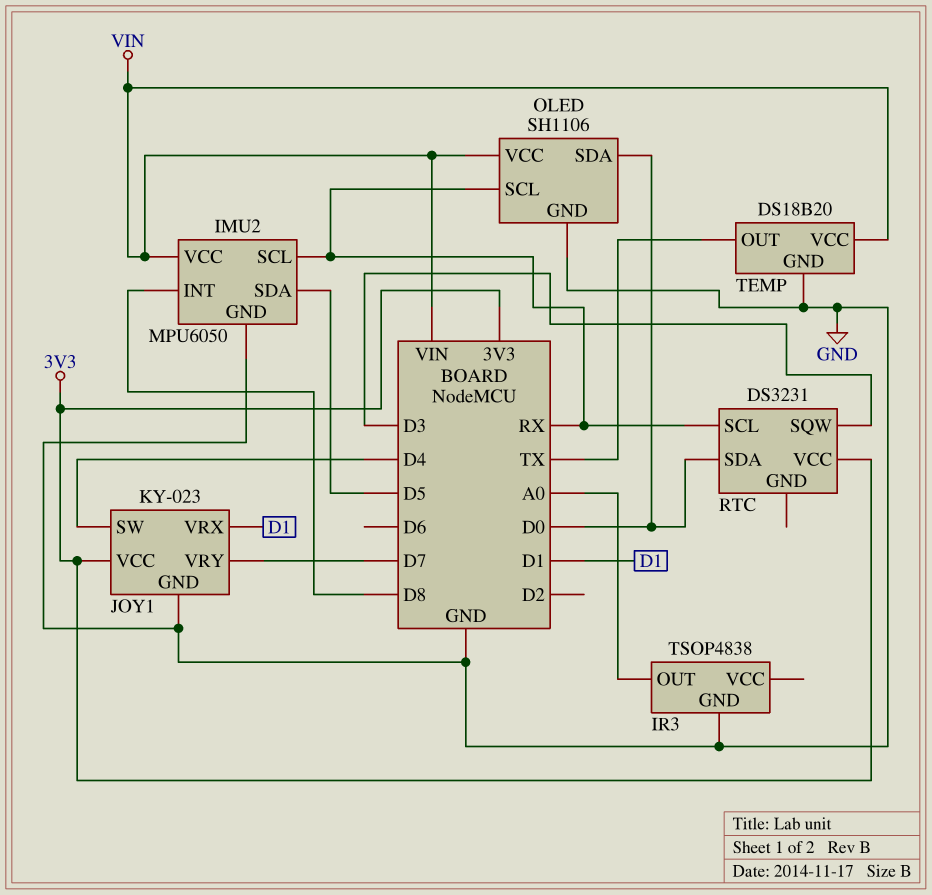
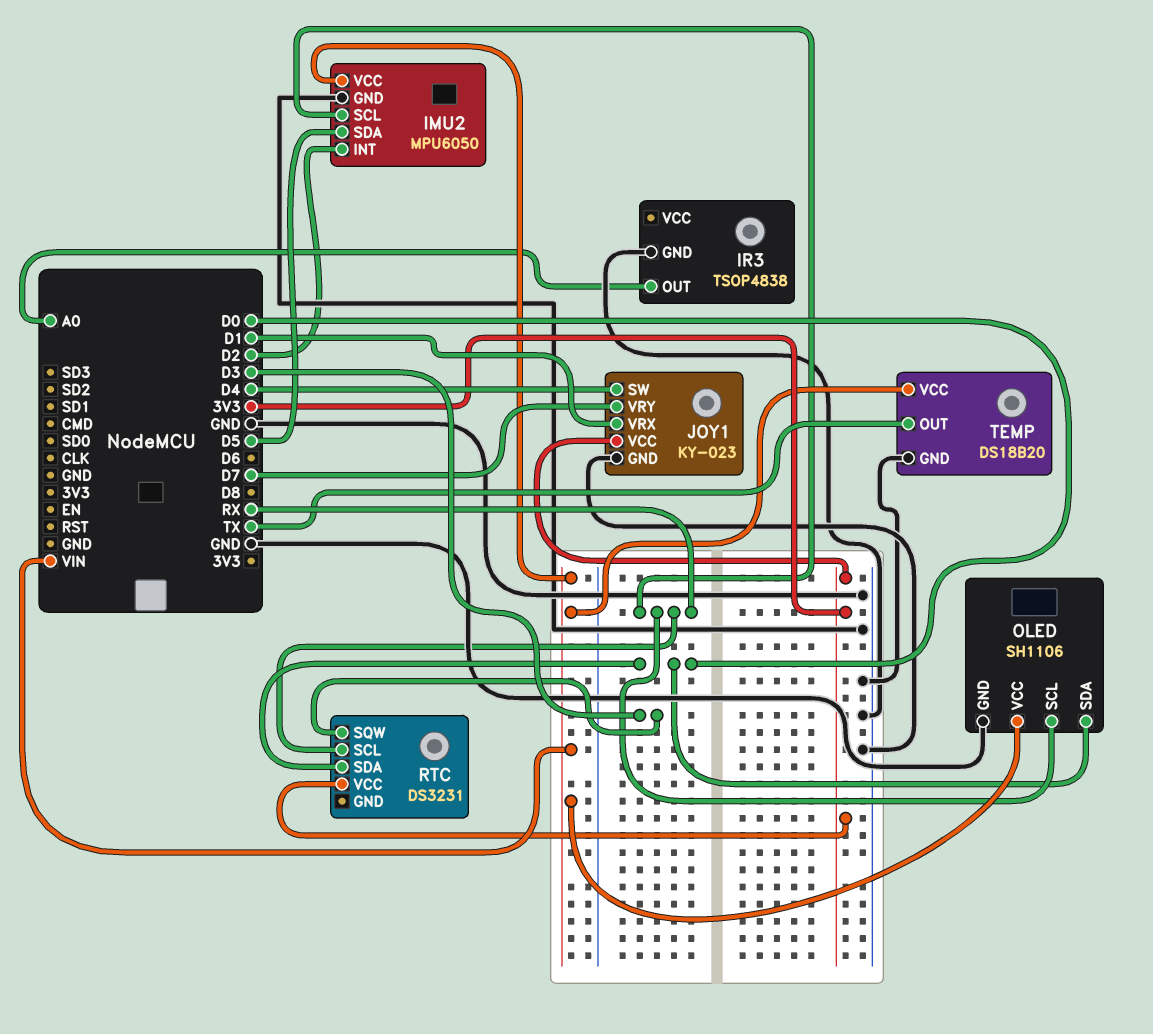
IMU2 pin INT: D8 -> D2

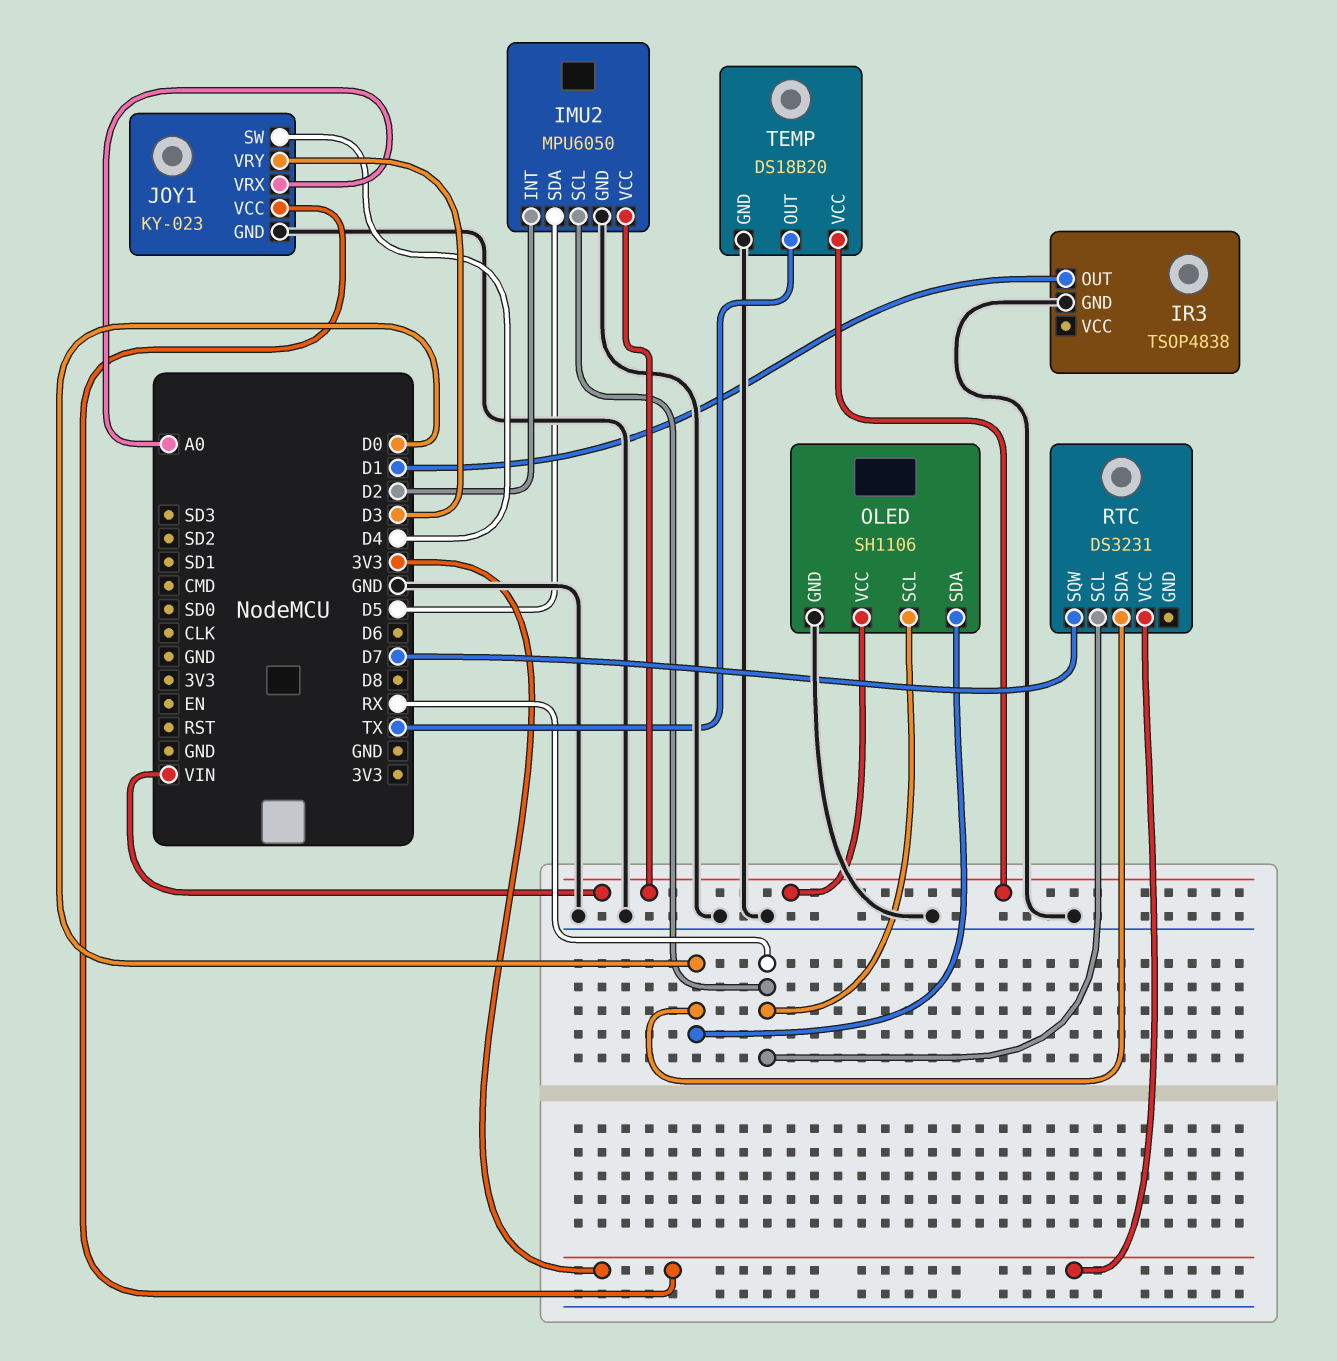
IR3 pin OUT: A0 -> D1
JOY1 pin VRX: D1 -> A0
JOY1 pin VRY: D7 -> D3
RTC pin SQW: D3 -> D7

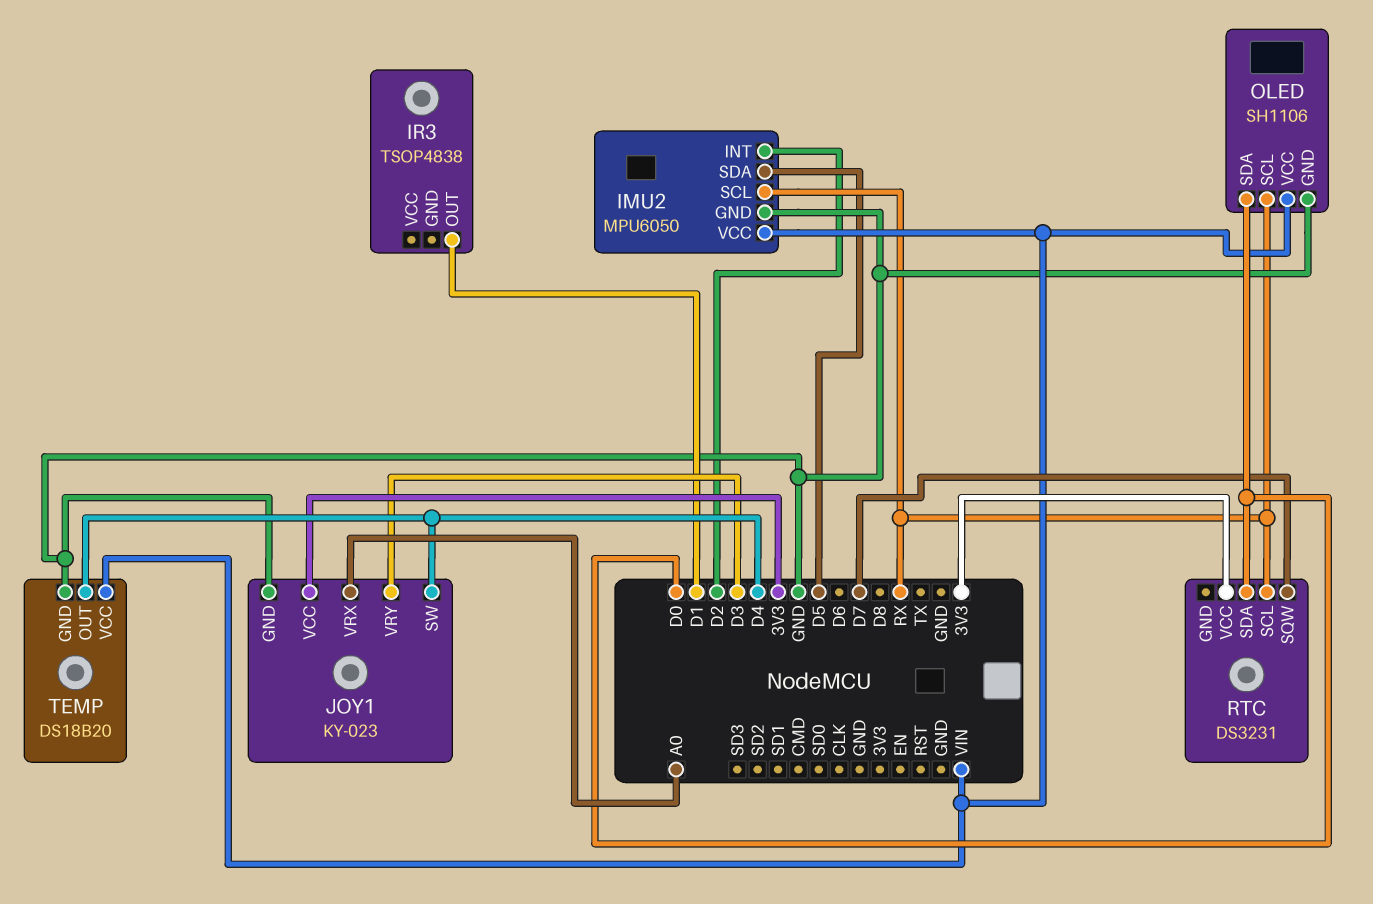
IR3 pin GND: GND -> none
TEMP pin OUT: TX -> D4

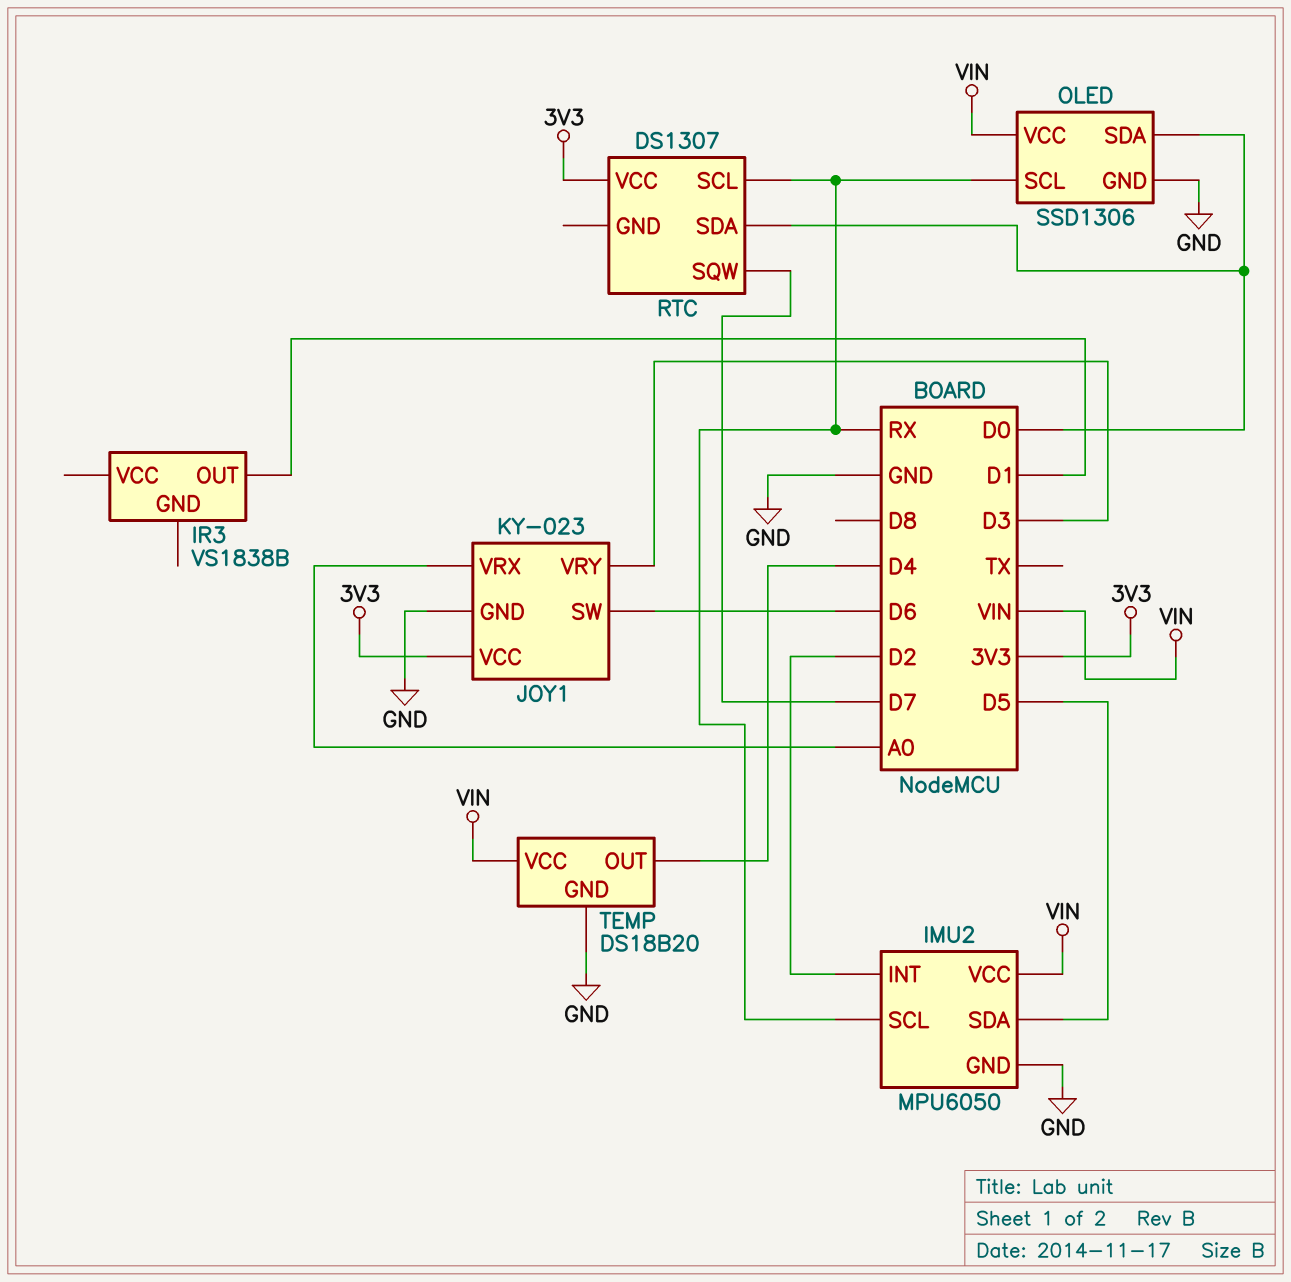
IR3: TSOP4838 -> VS1838B
JOY1 pin SW: D4 -> D6
OLED: SH1106 -> SSD1306
RTC: DS3231 -> DS1307

